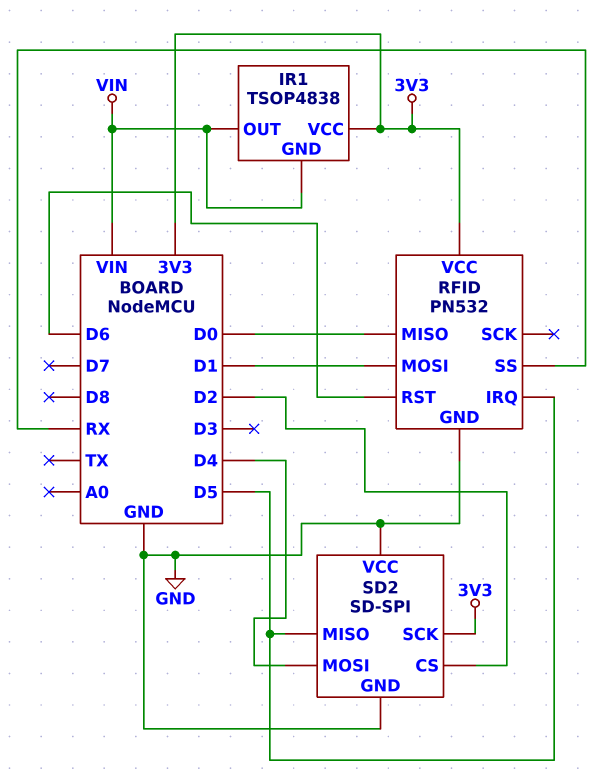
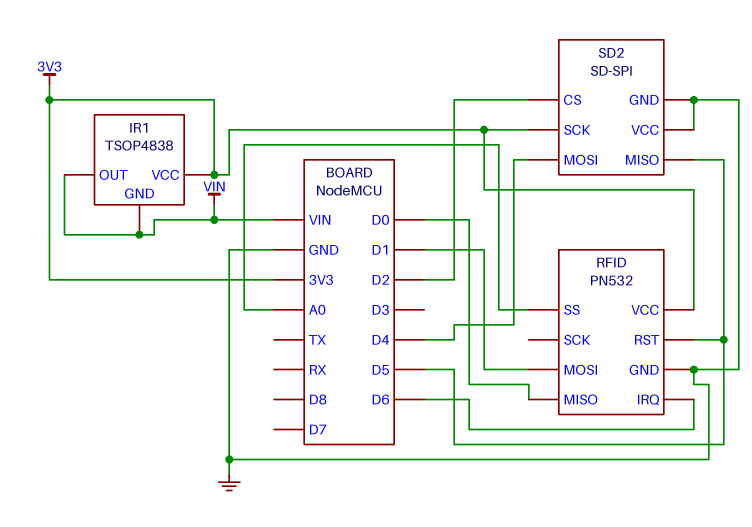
RFID pin IRQ: D5 -> D6
RFID pin RST: D6 -> D5
RFID pin SS: RX -> A0

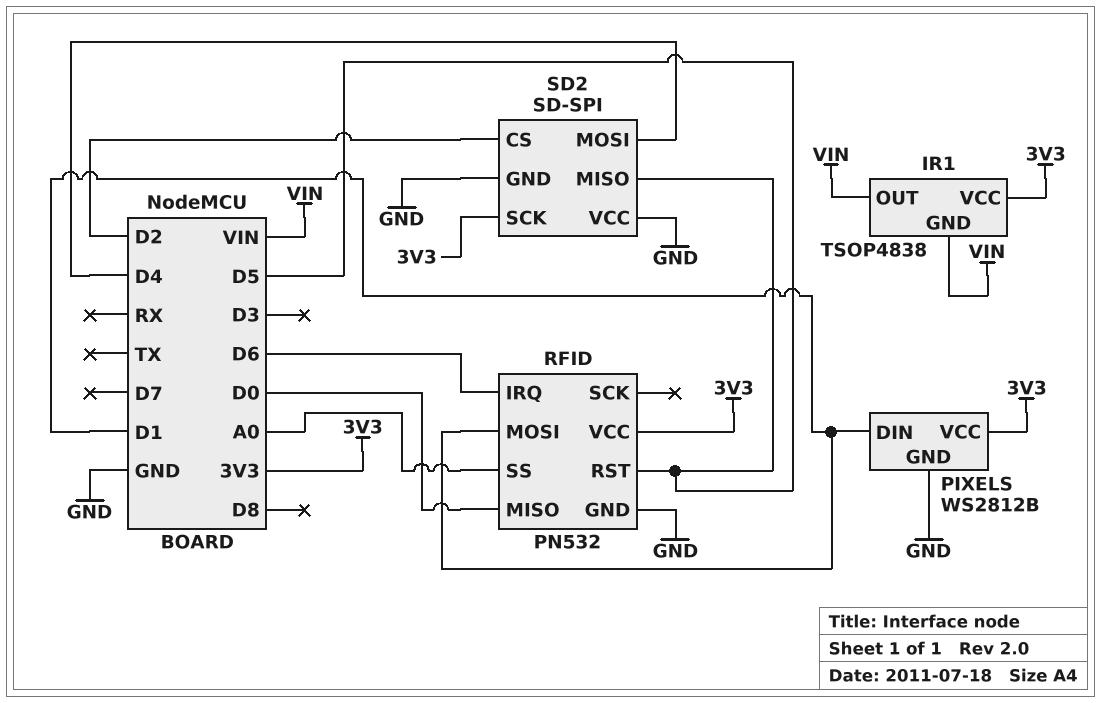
PIXELS: none -> WS2812B
PIXELS pin DIN: none -> D1
PIXELS pin GND: none -> GND
PIXELS pin VCC: none -> 3V3

